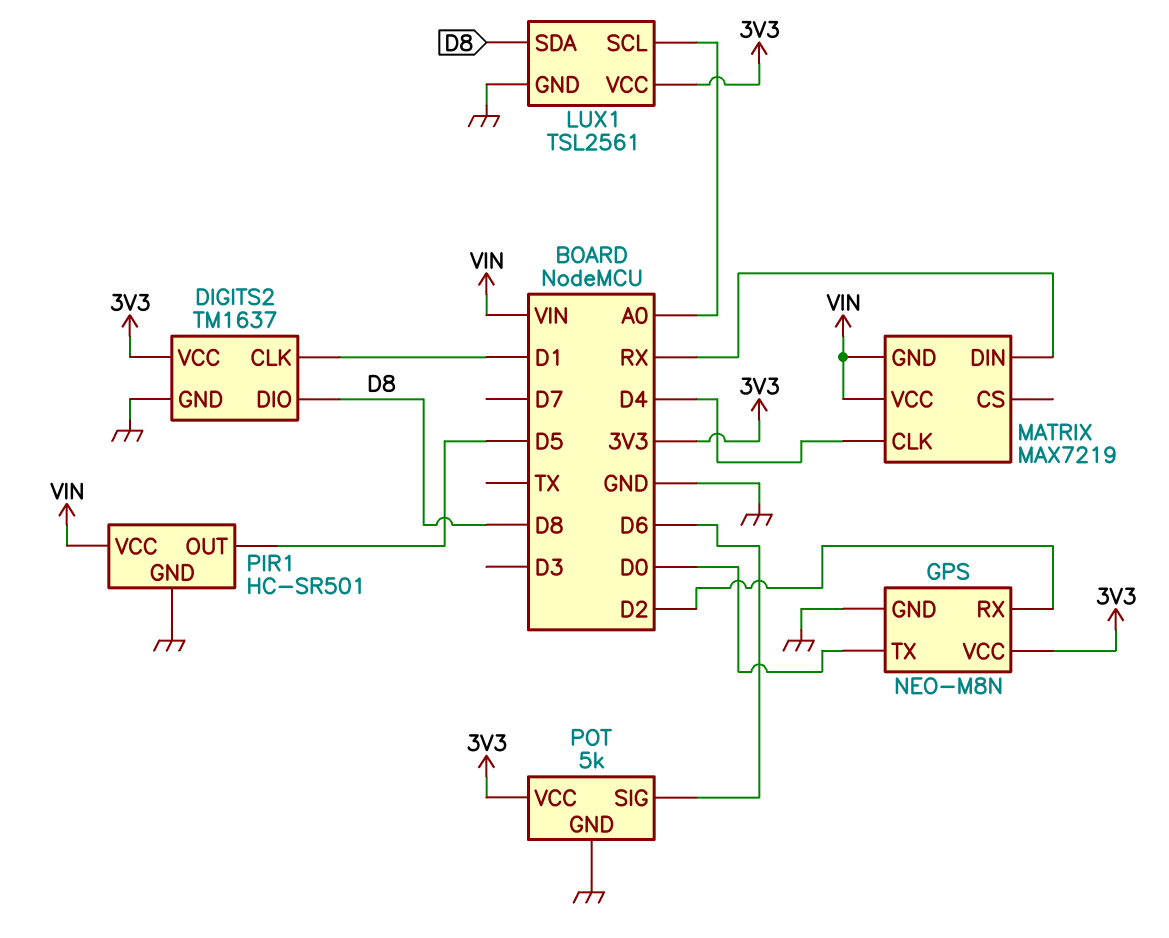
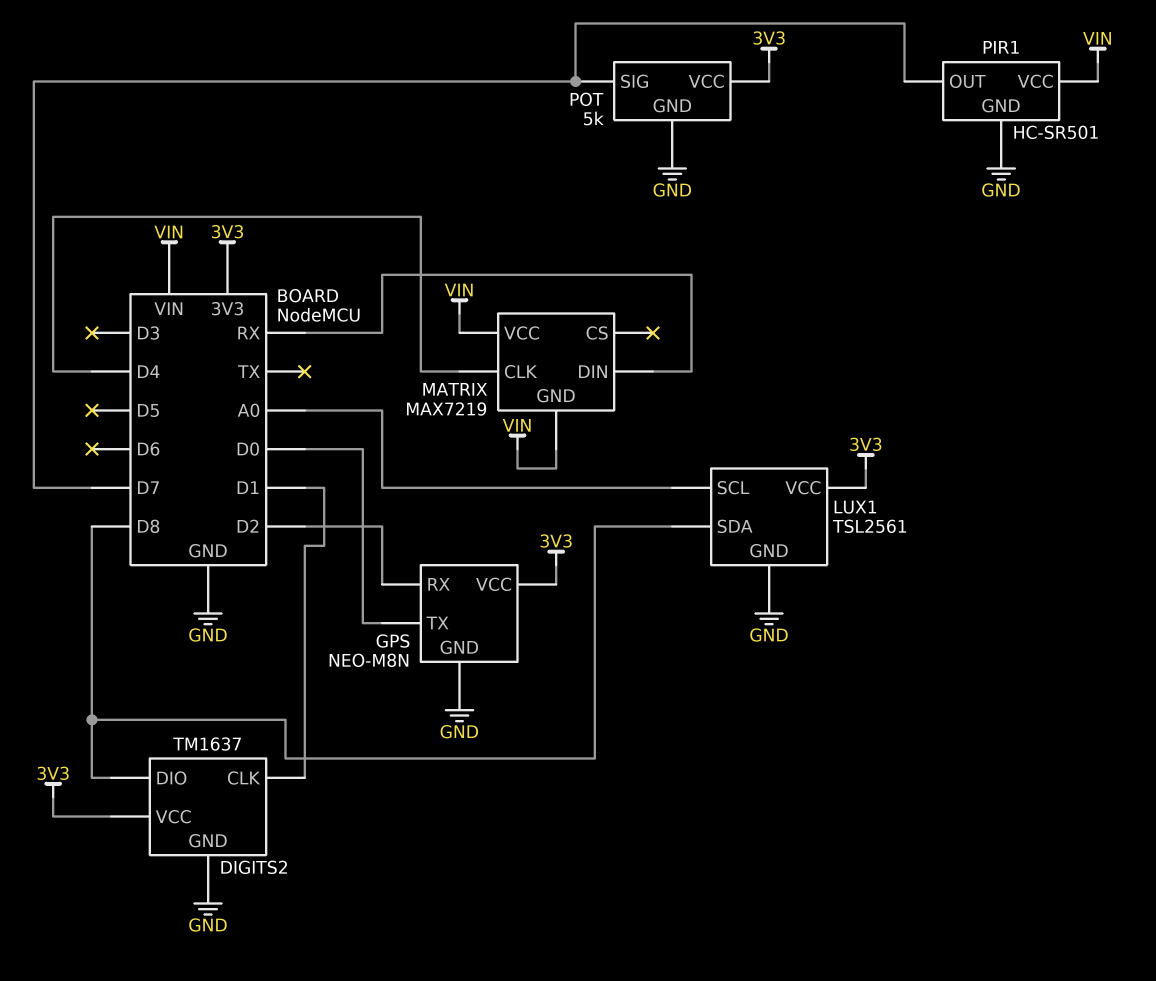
PIR1 pin OUT: D5 -> D7
POT pin SIG: D6 -> D7

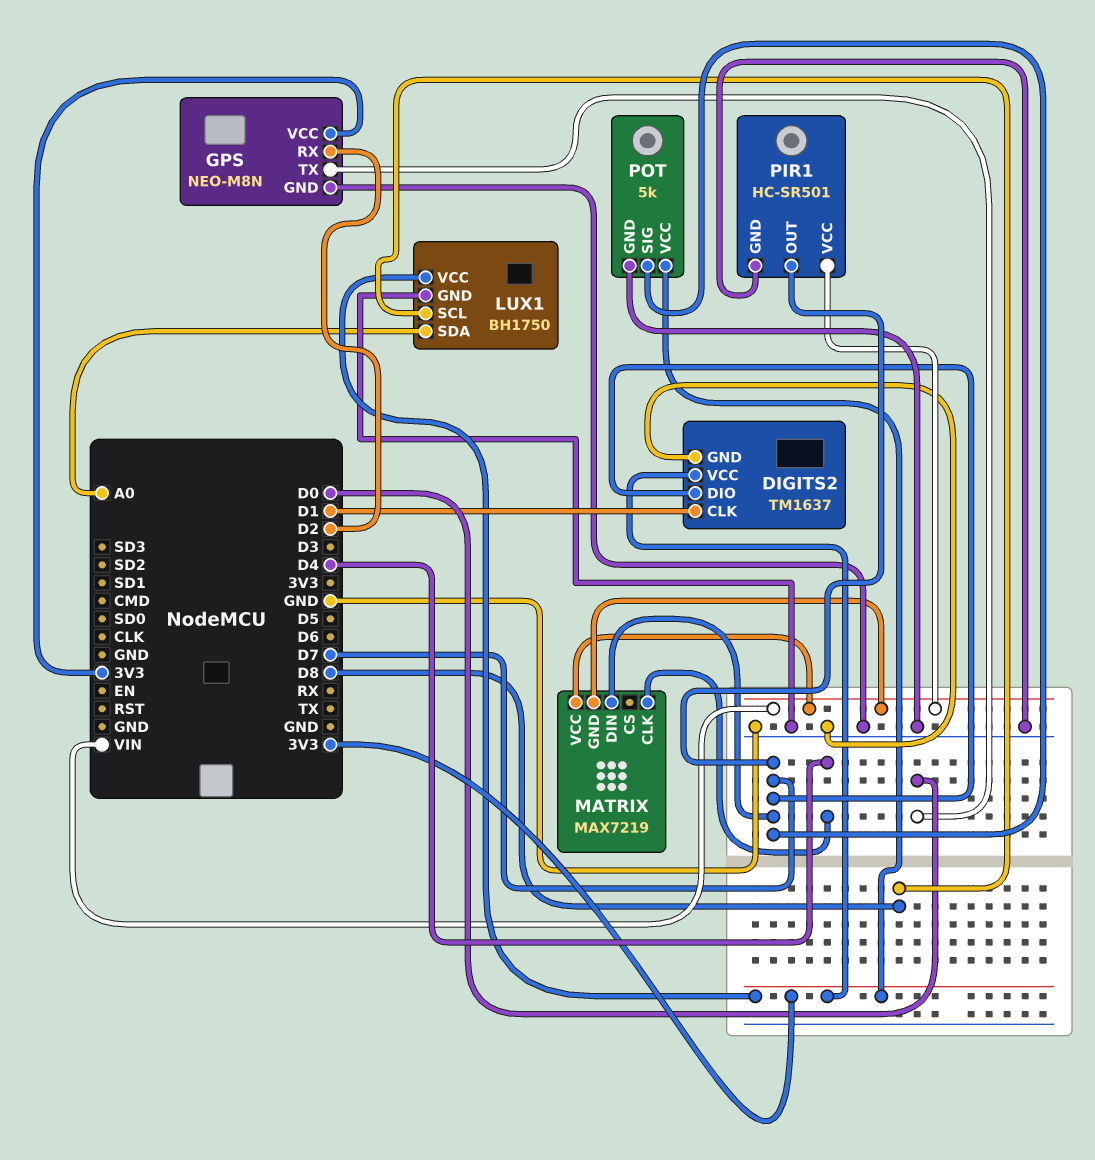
DIGITS2 pin DIO: D8 -> D7
LUX1: TSL2561 -> BH1750
LUX1 pin SCL: A0 -> D8
LUX1 pin SDA: D8 -> A0
MATRIX pin DIN: RX -> D7

